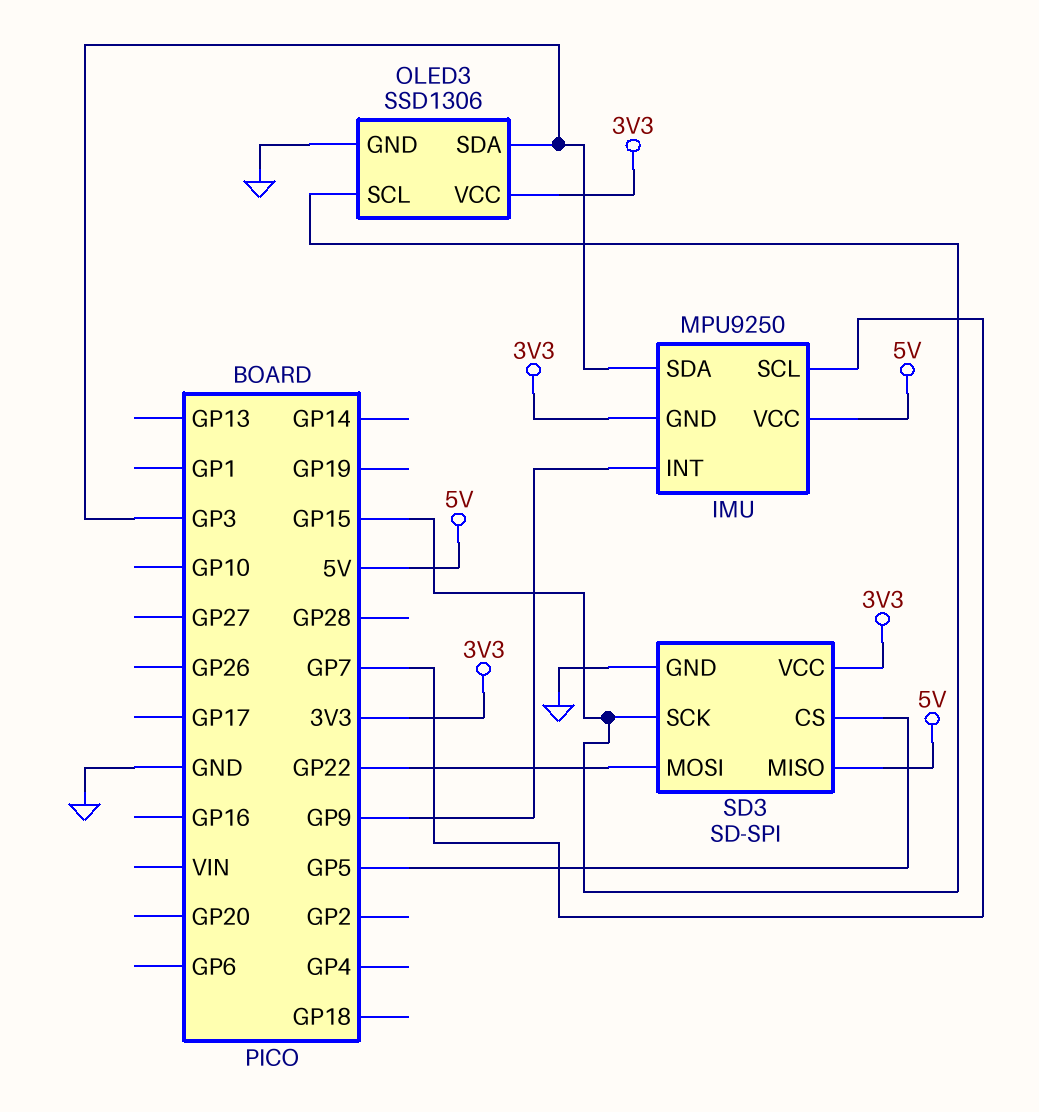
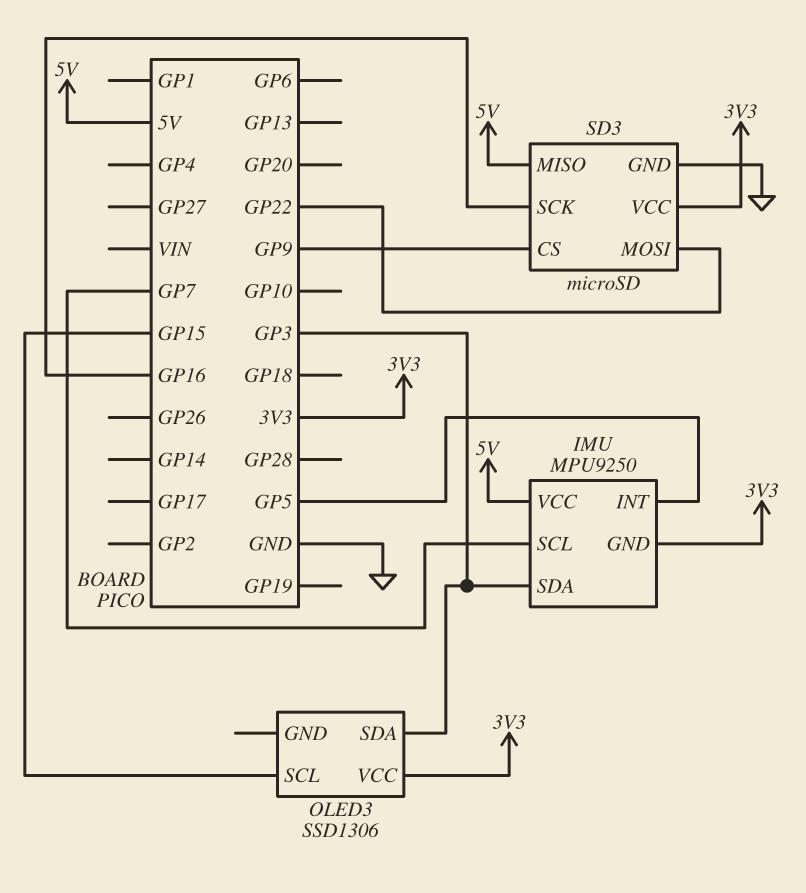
IMU pin INT: GP9 -> GP5
OLED3 pin GND: GND -> none
SD3: SD-SPI -> microSD
SD3 pin CS: GP5 -> GP9
SD3 pin SCK: GP15 -> GP16

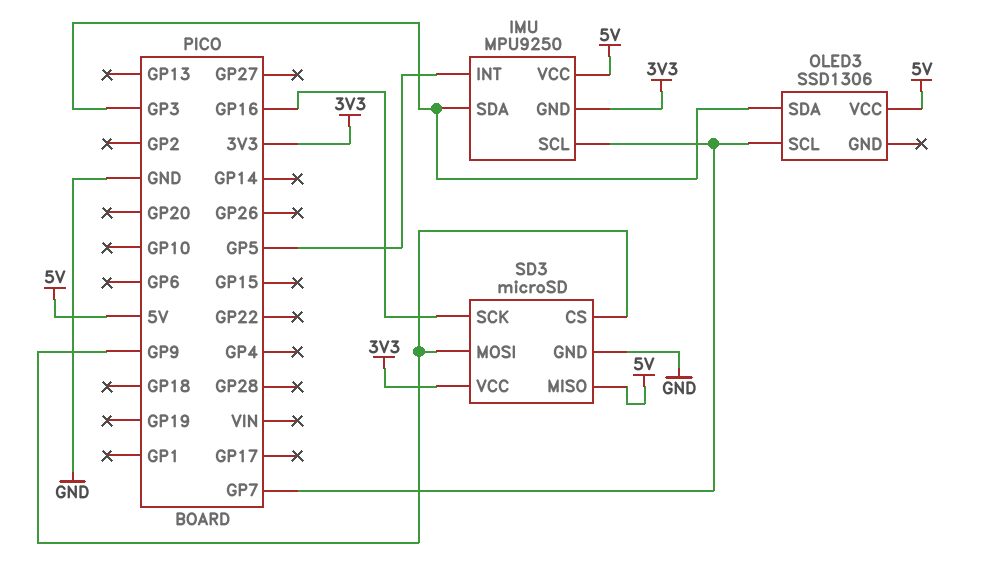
OLED3 pin SCL: GP15 -> GP7
OLED3 pin VCC: 3V3 -> 5V
SD3 pin MOSI: GP22 -> GP9

